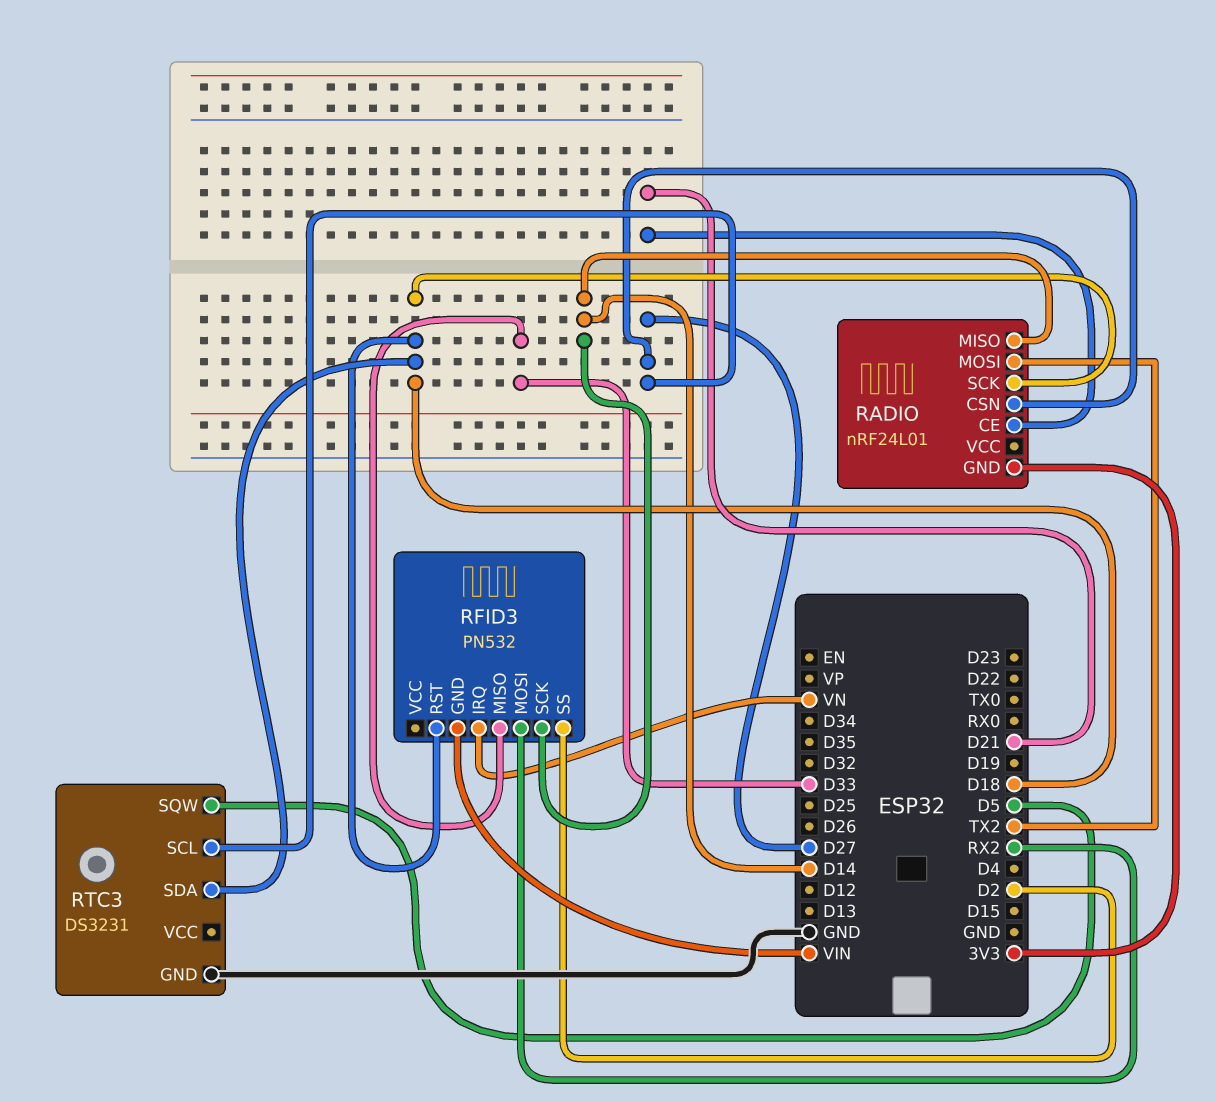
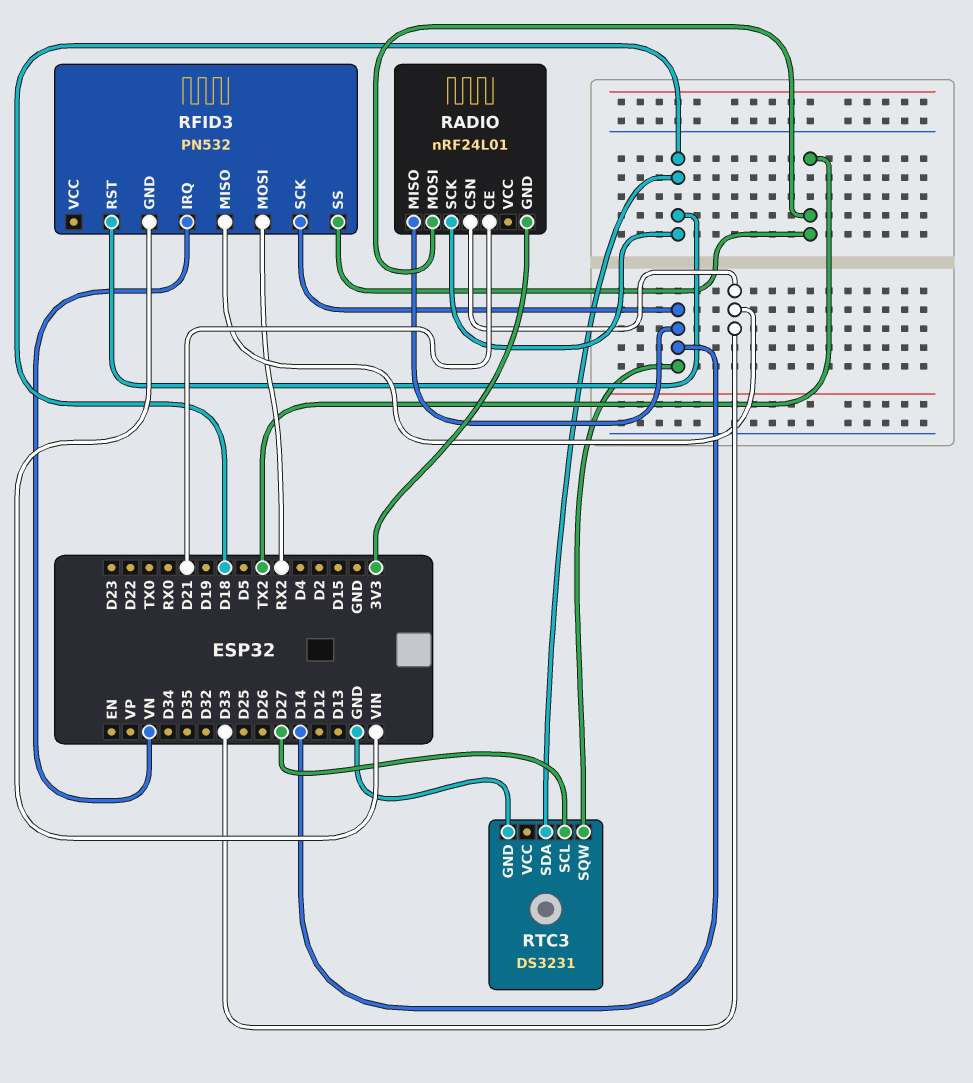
RADIO pin CSN: D27 -> D33
RFID3 pin SS: D2 -> TX2
RTC3 pin SQW: D5 -> D14

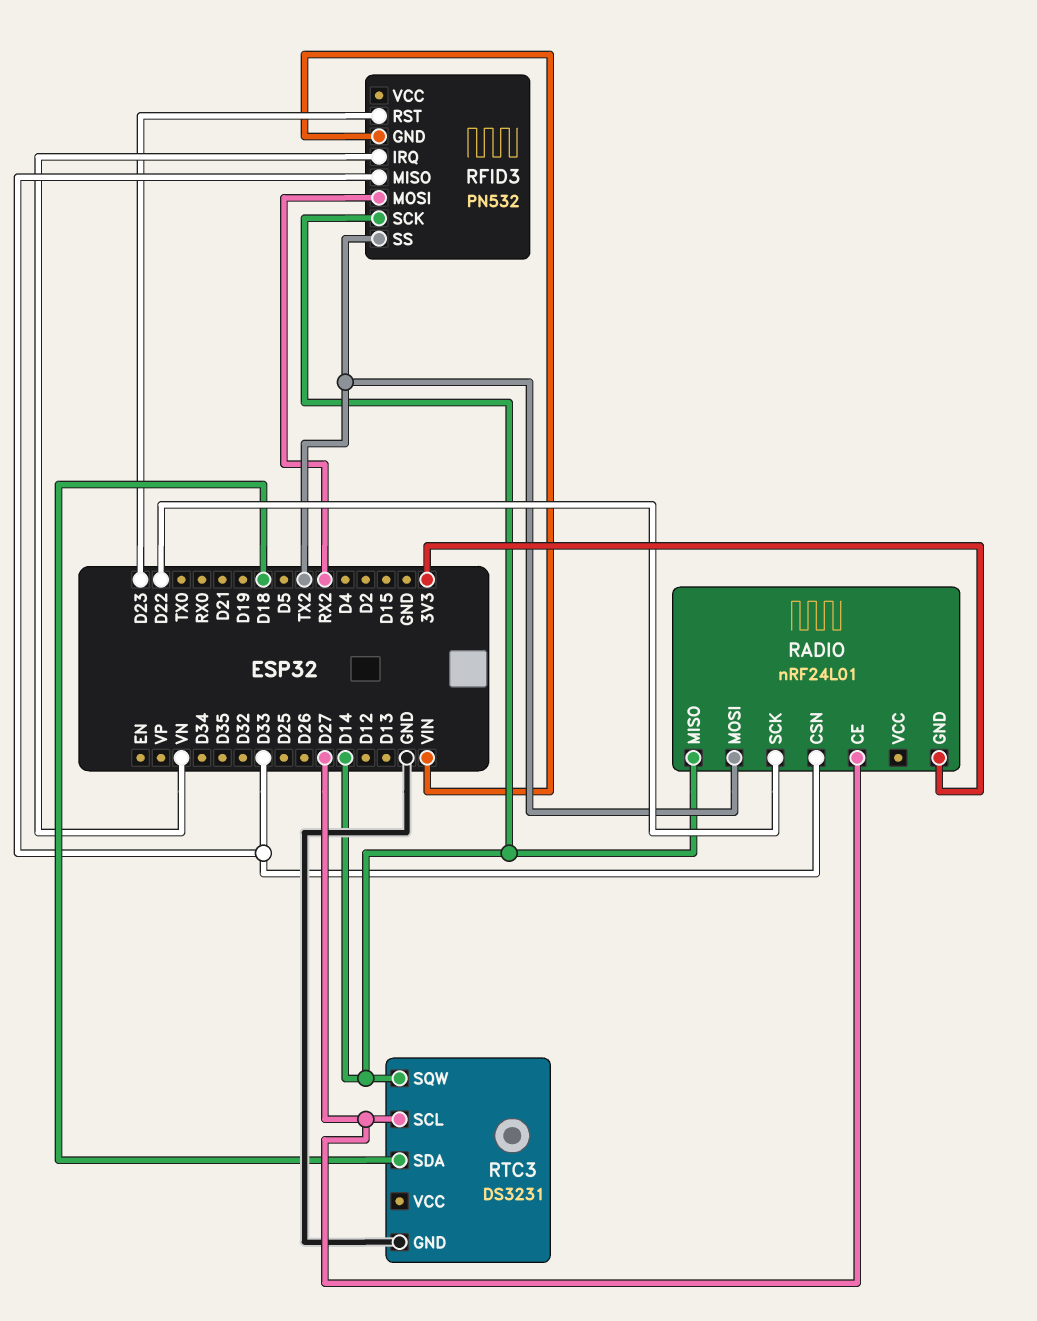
RADIO pin CE: D21 -> D27
RADIO pin SCK: D18 -> D22
RFID3 pin RST: D18 -> D23

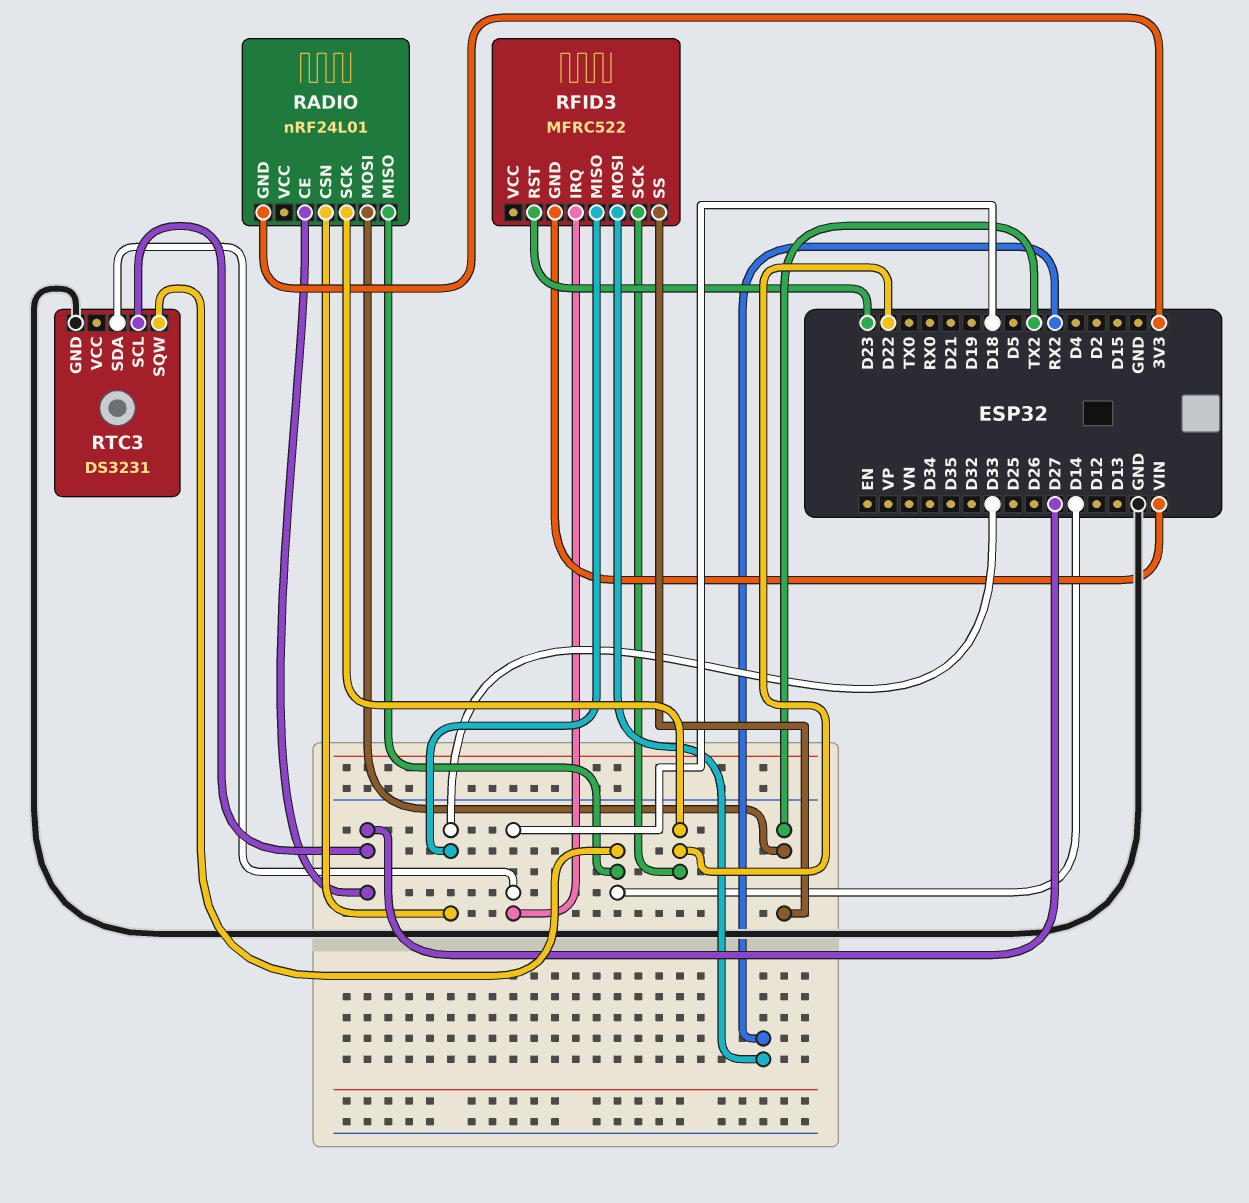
RFID3: PN532 -> MFRC522
RFID3 pin IRQ: VN -> D18
RFID3 pin SCK: D14 -> D22

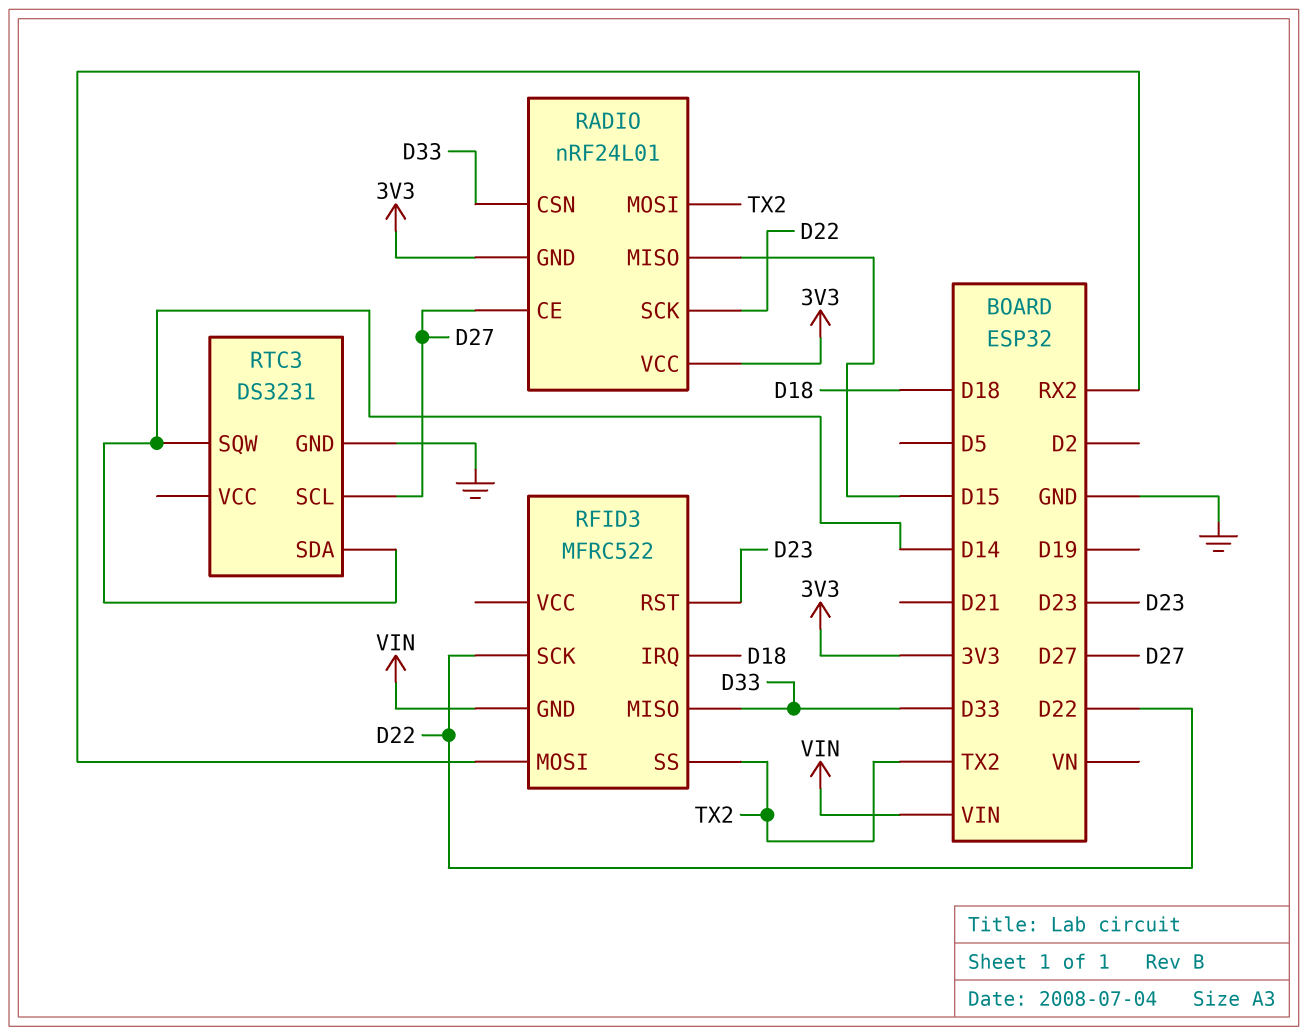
RADIO pin MISO: D14 -> D15
RADIO pin VCC: none -> 3V3
RTC3 pin SDA: D18 -> D14

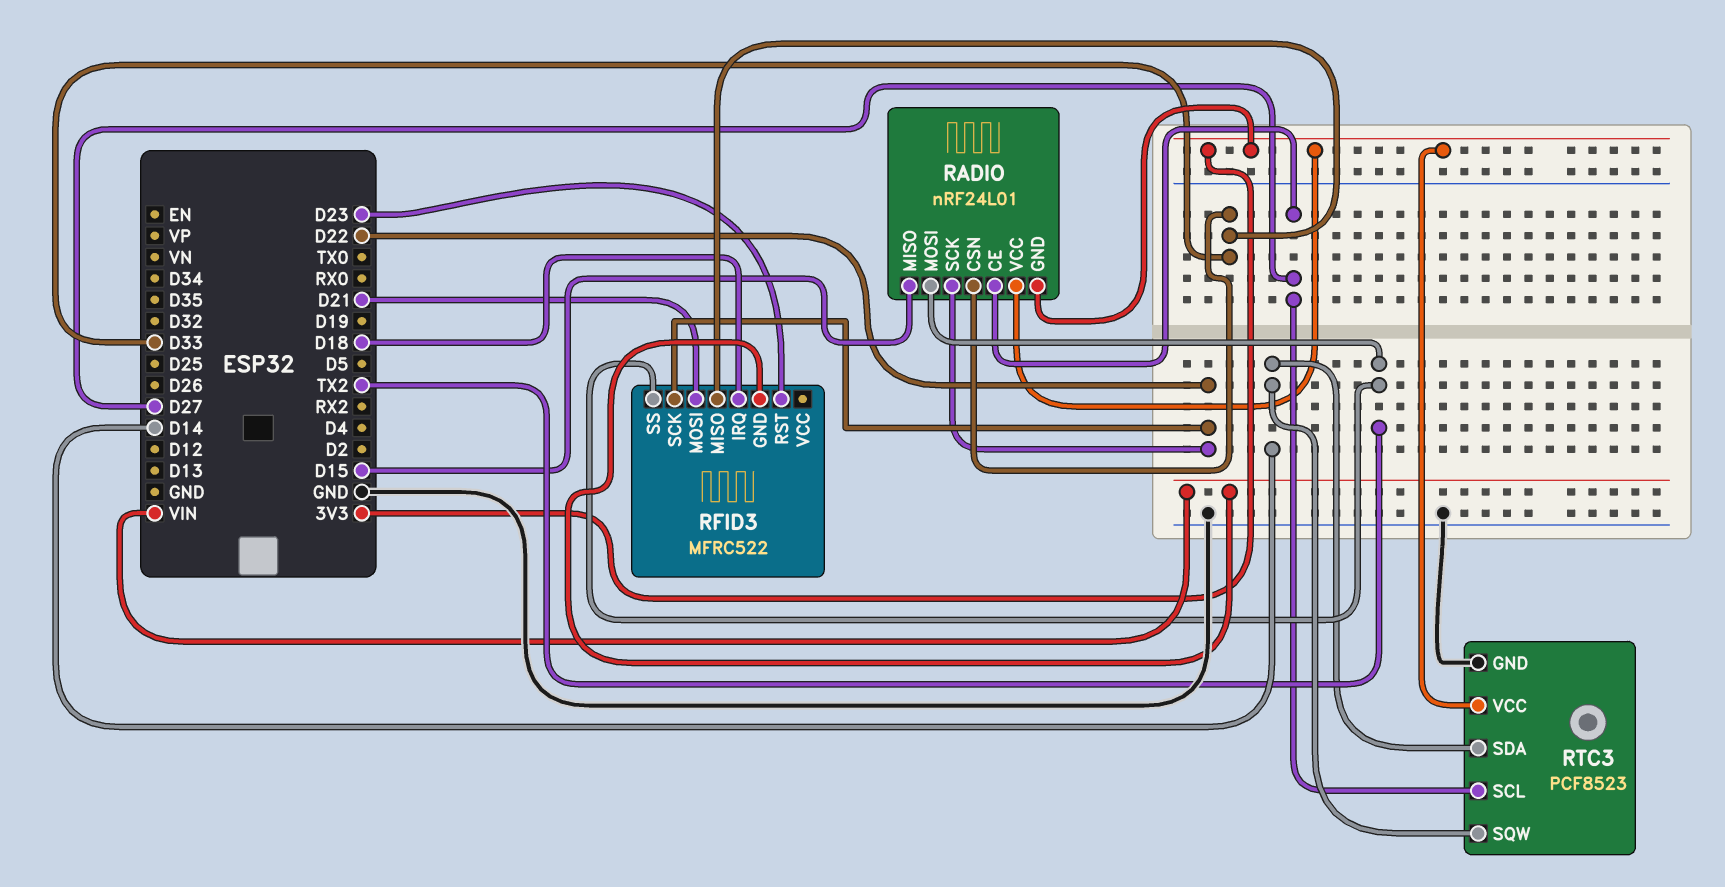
RFID3 pin MOSI: RX2 -> D21
RTC3: DS3231 -> PCF8523
RTC3 pin VCC: none -> 3V3

